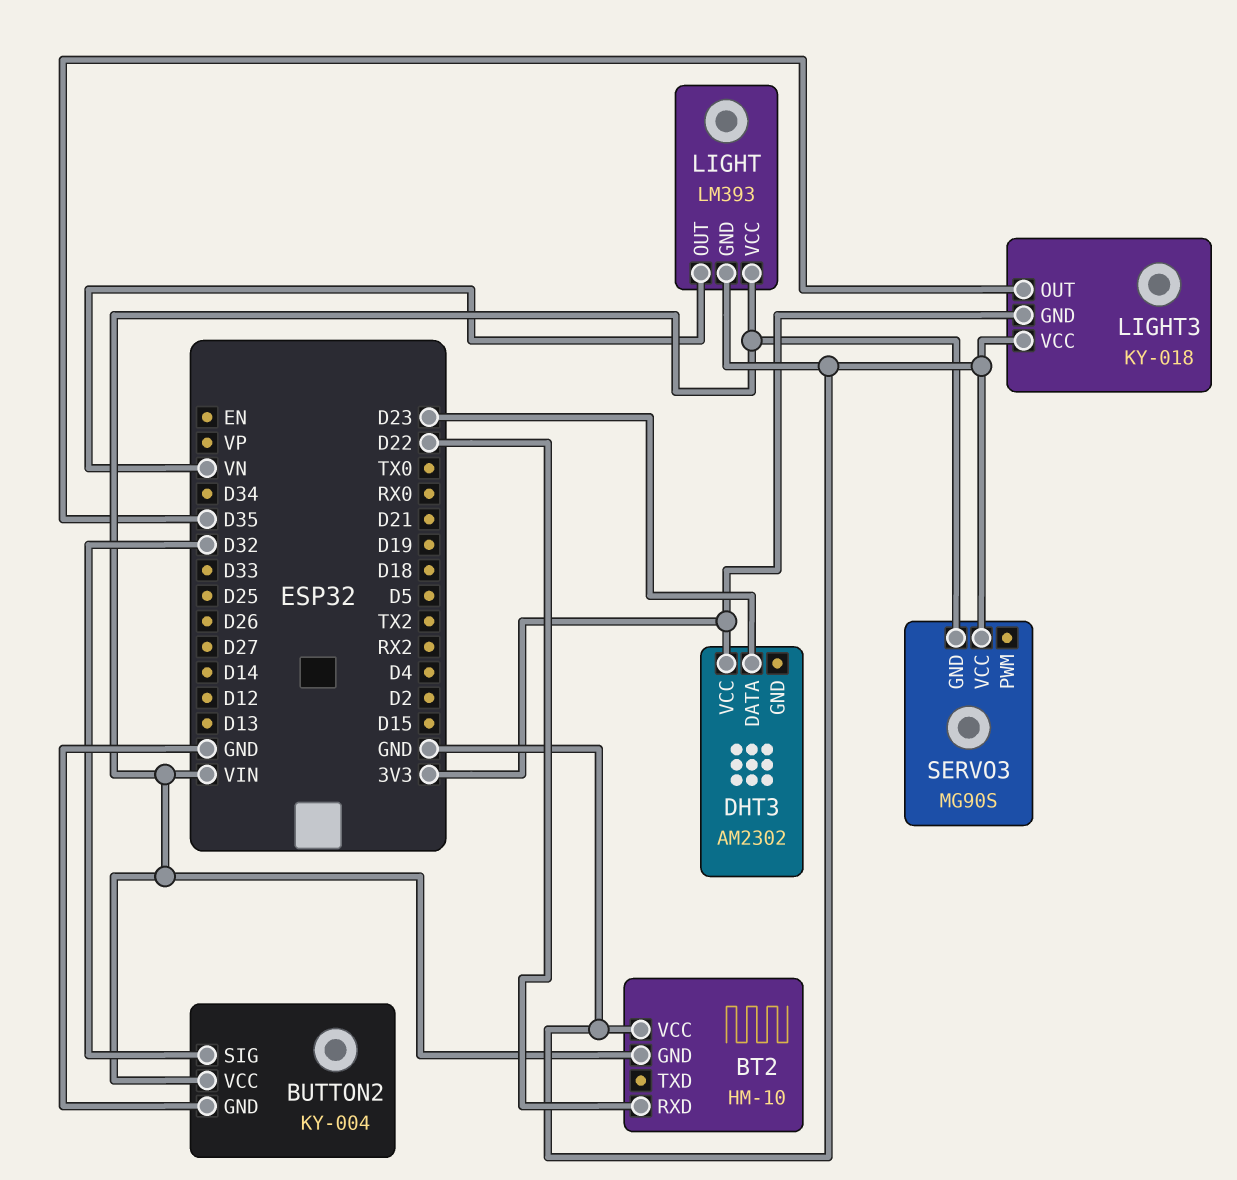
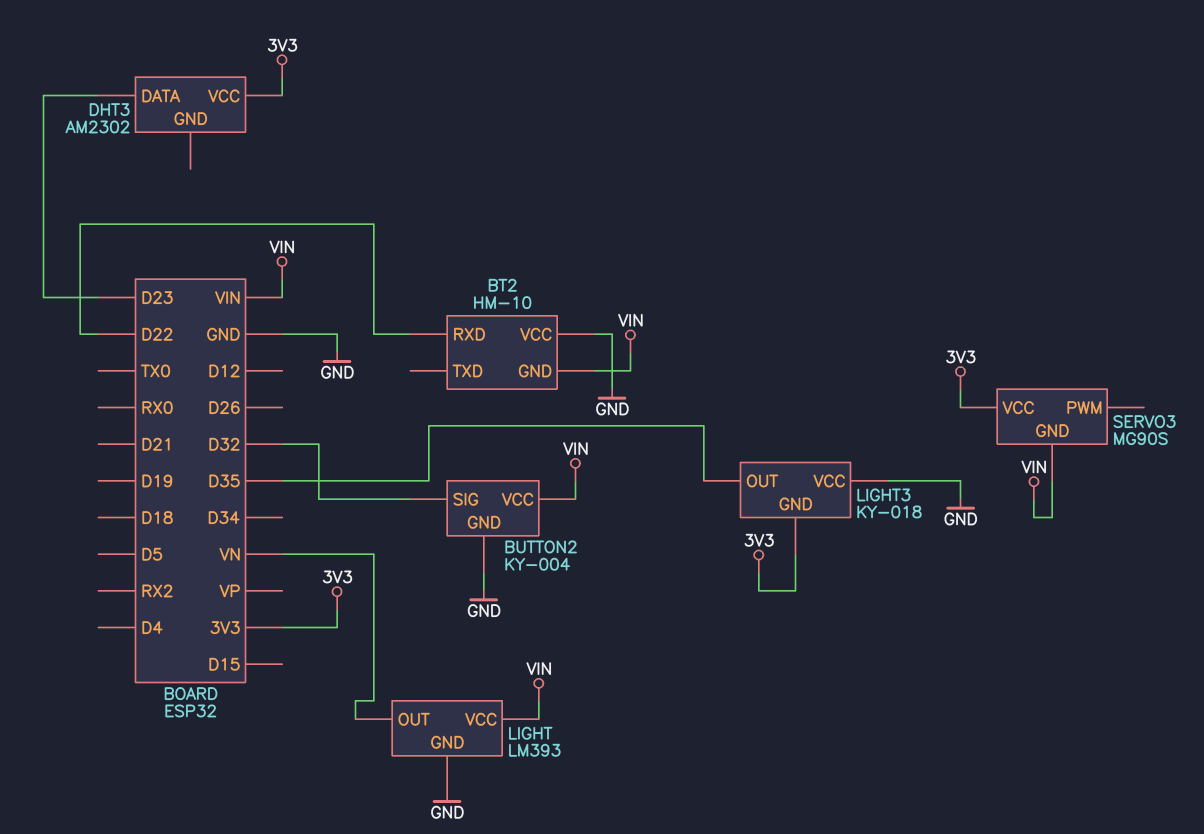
SERVO3 pin VCC: GND -> 3V3

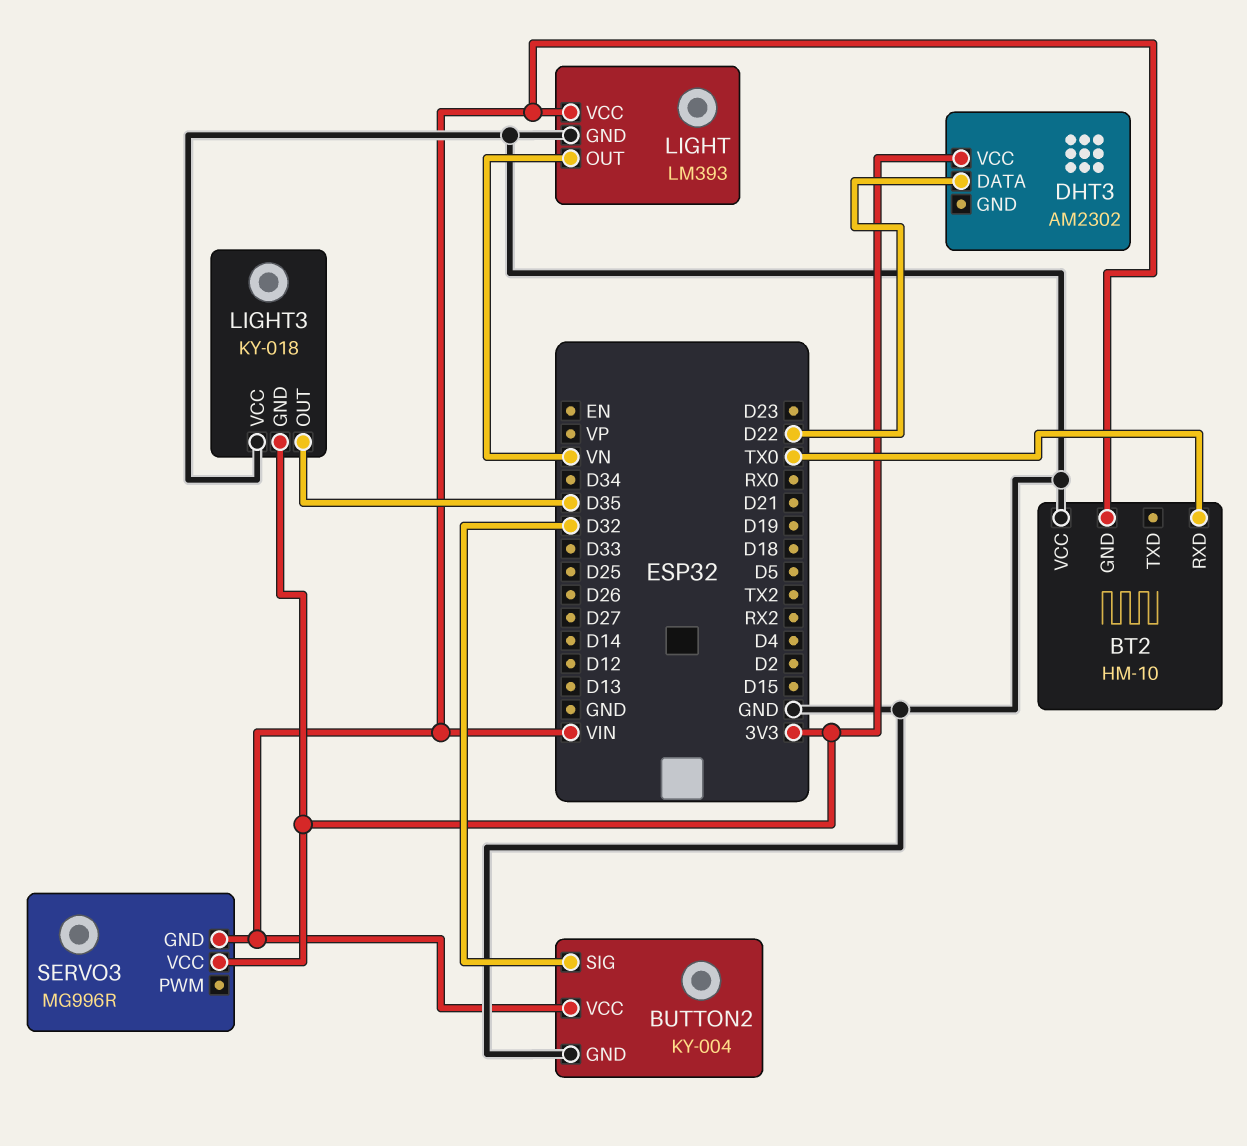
BT2 pin RXD: D22 -> TX0
DHT3 pin DATA: D23 -> D22
SERVO3: MG90S -> MG996R

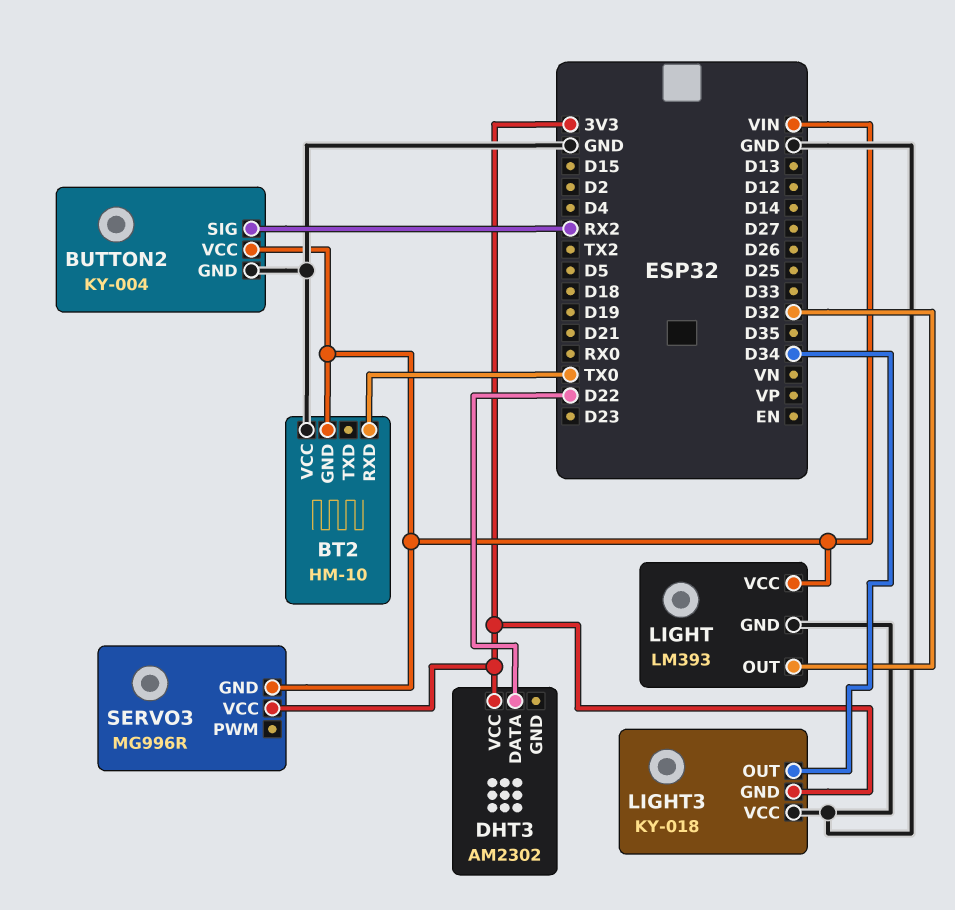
BUTTON2 pin SIG: D32 -> RX2
LIGHT pin OUT: VN -> D32
LIGHT3 pin OUT: D35 -> D34

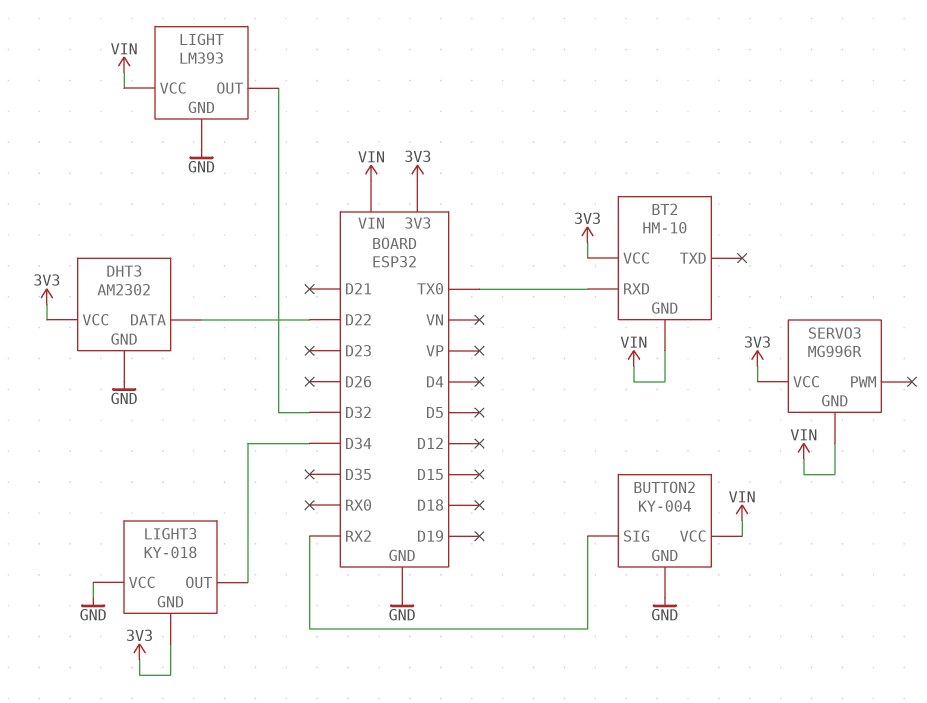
BT2 pin VCC: GND -> 3V3
DHT3 pin GND: none -> GND

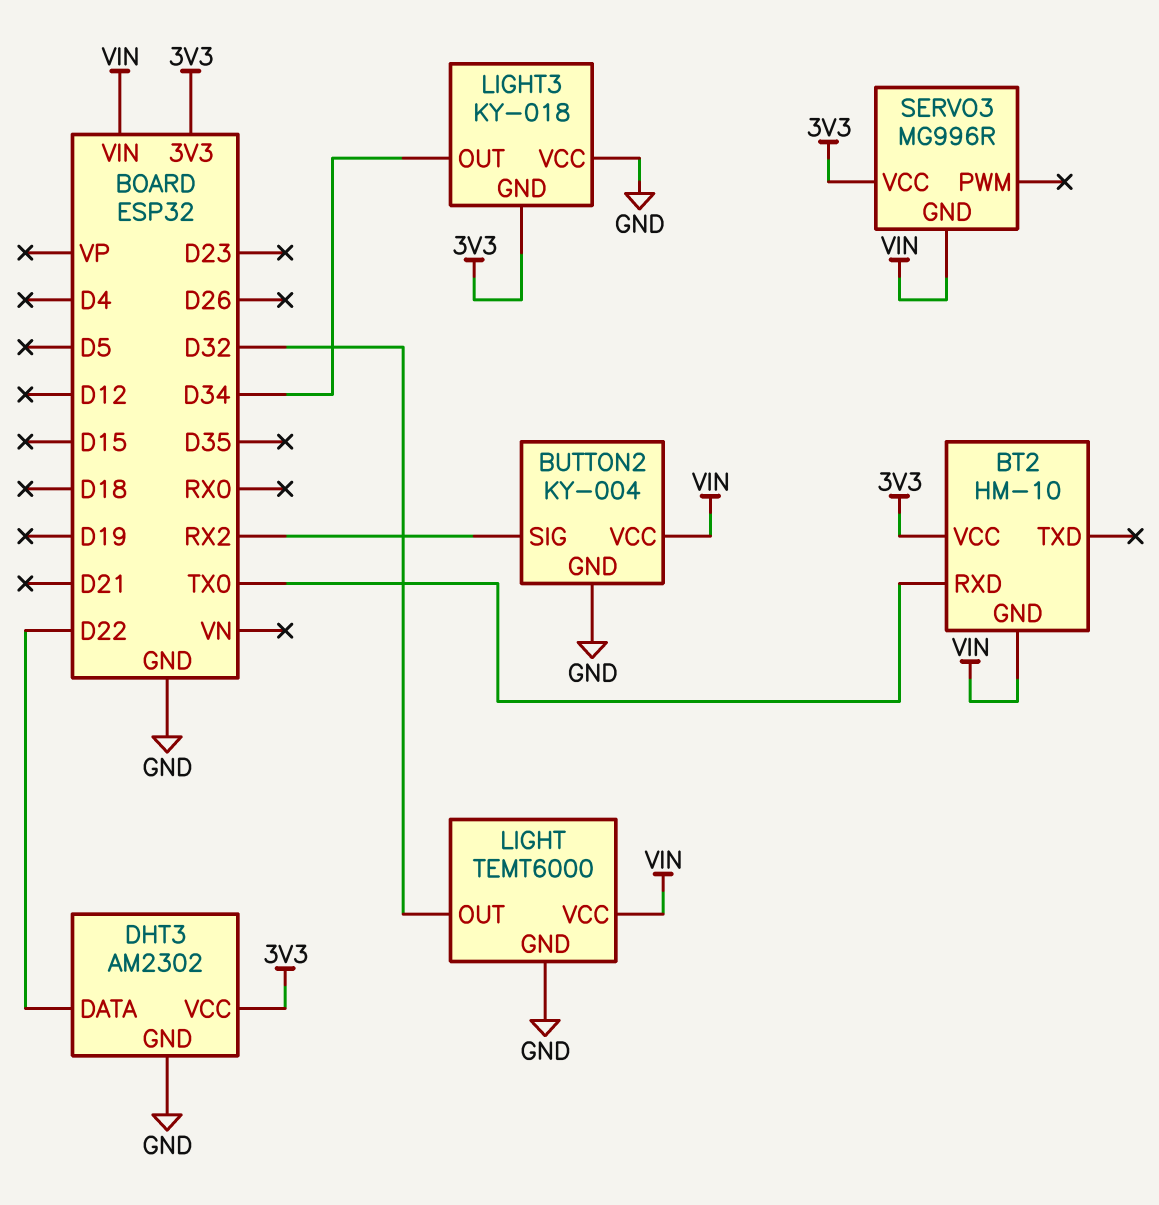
LIGHT: LM393 -> TEMT6000

